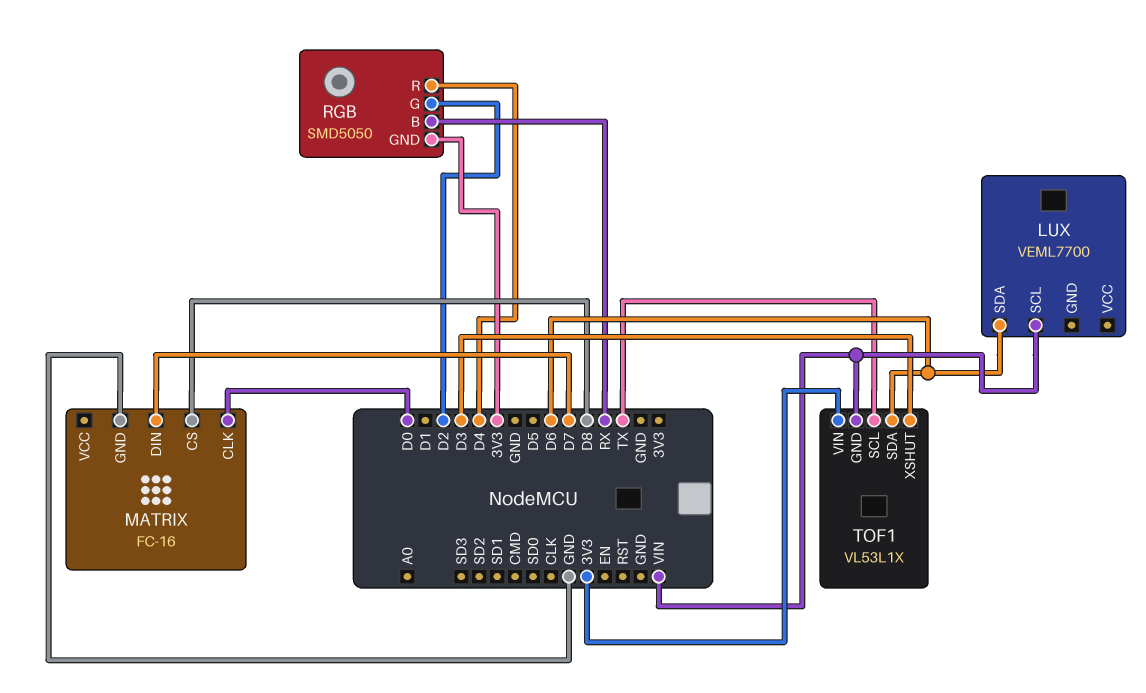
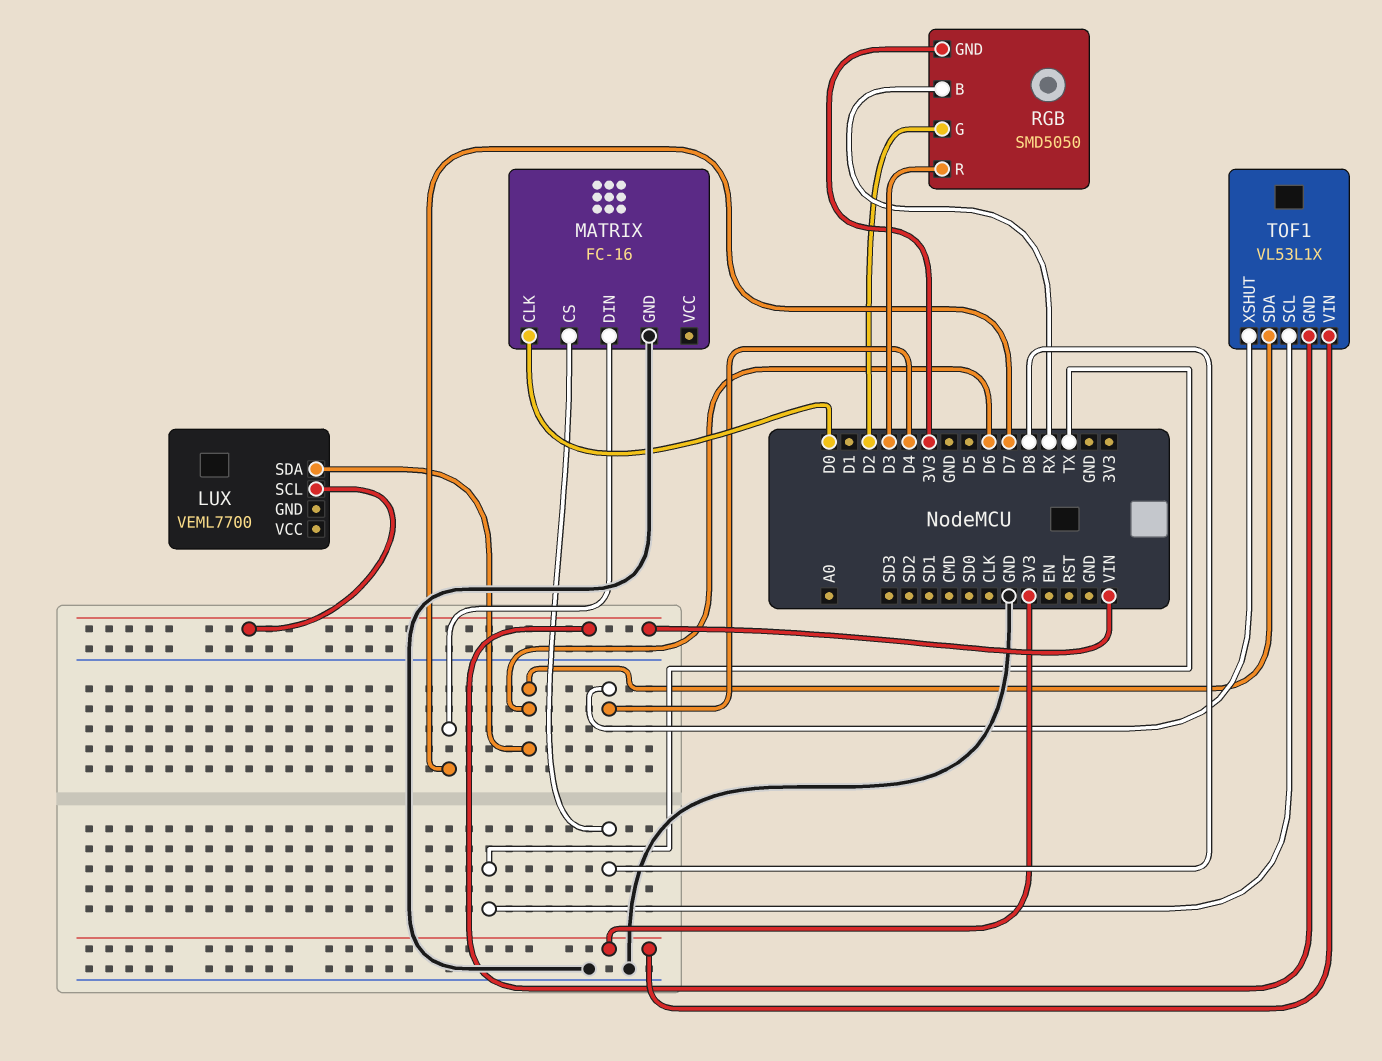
RGB pin R: D4 -> D3
TOF1 pin XSHUT: D3 -> D4

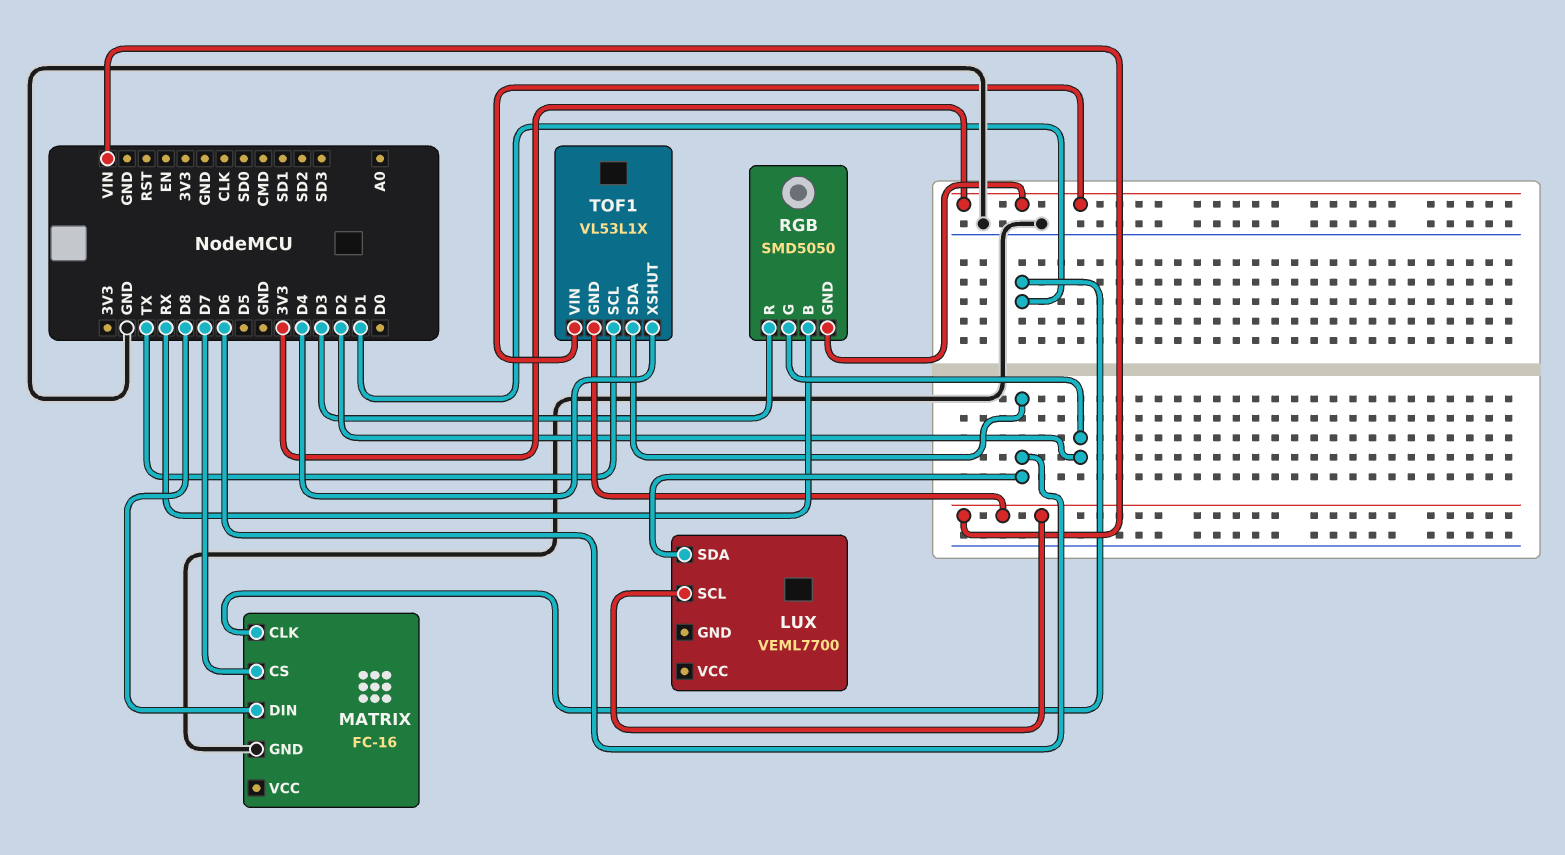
MATRIX pin CLK: D0 -> D1
MATRIX pin CS: D8 -> D7
MATRIX pin DIN: D7 -> D8

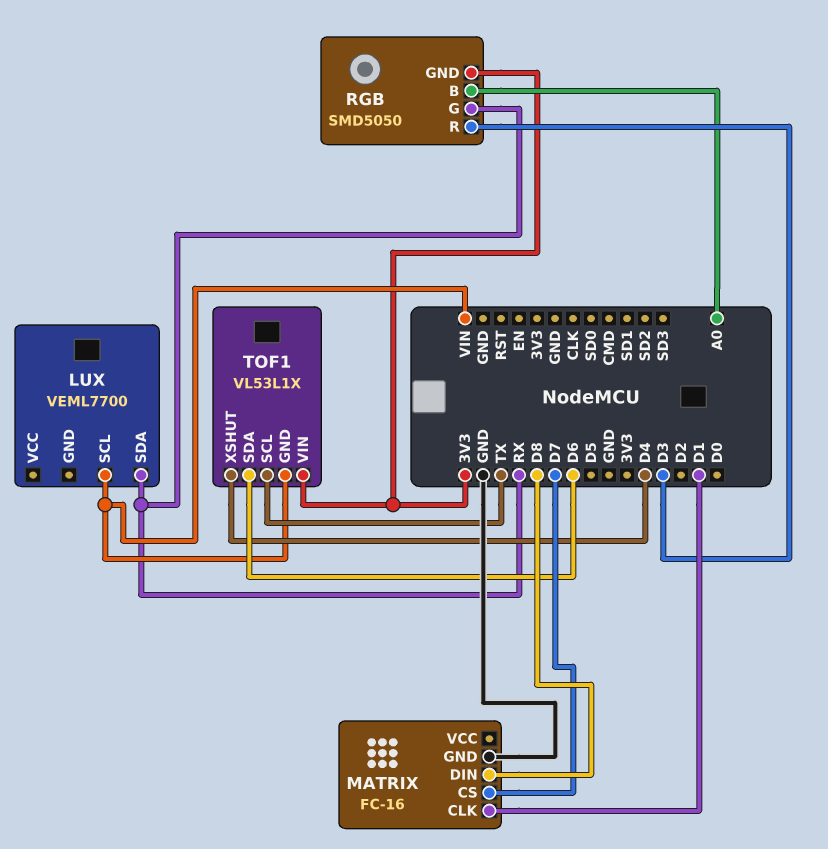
LUX pin SDA: D6 -> RX
RGB pin B: RX -> A0
RGB pin G: D2 -> RX

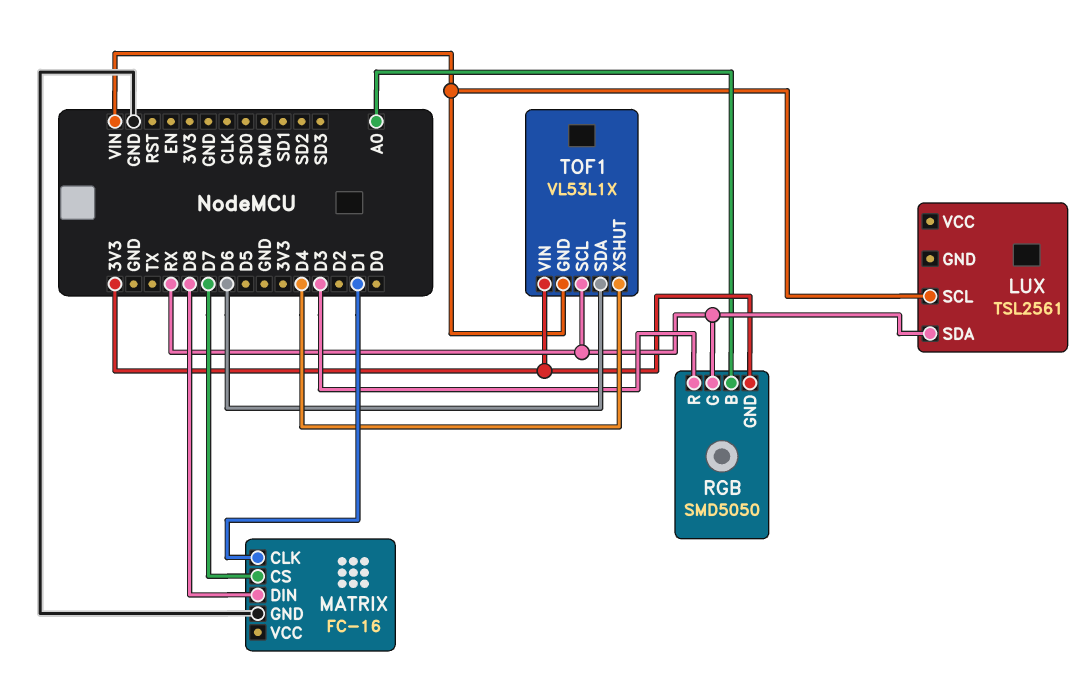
LUX: VEML7700 -> TSL2561
TOF1 pin SCL: TX -> RX

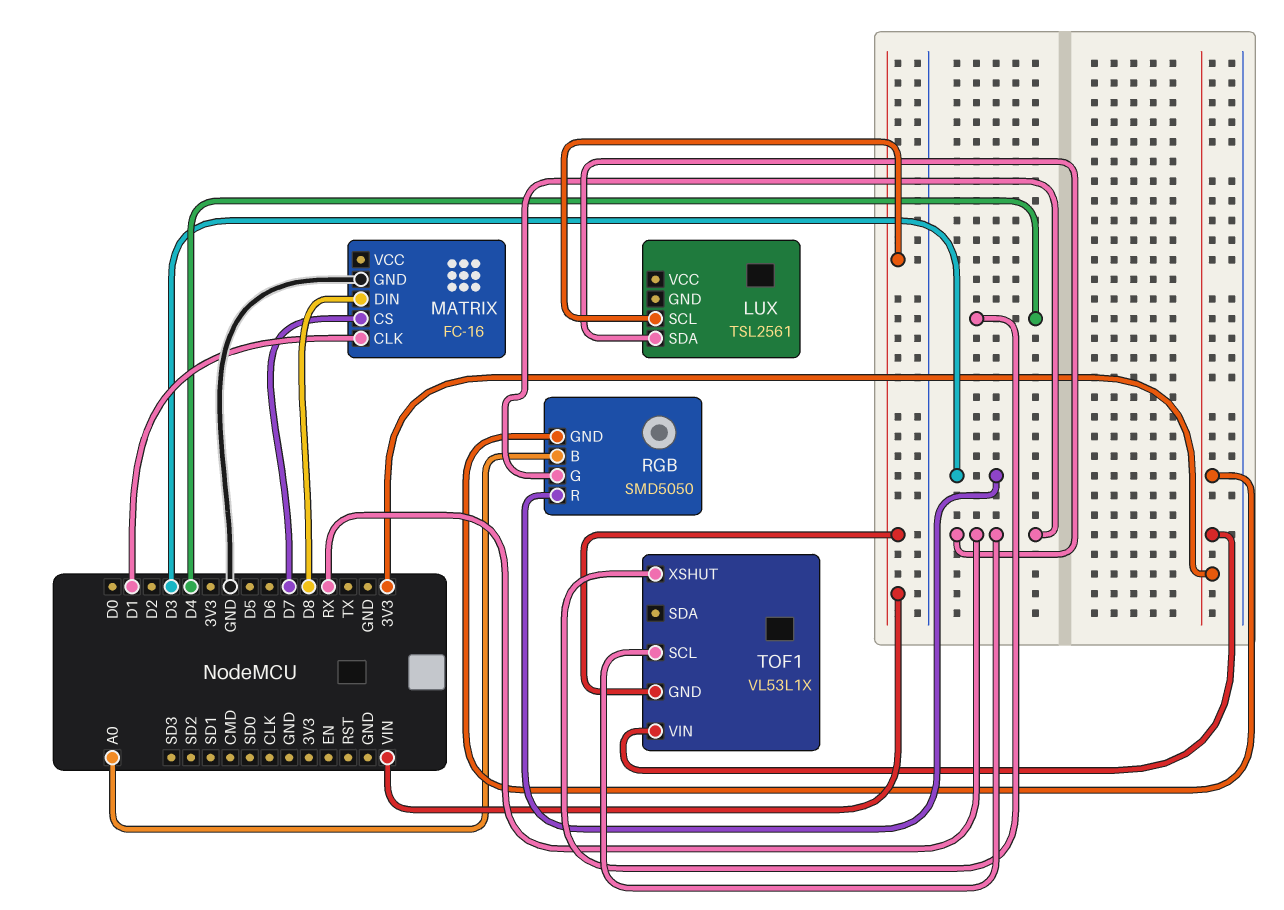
TOF1 pin SDA: D6 -> none

